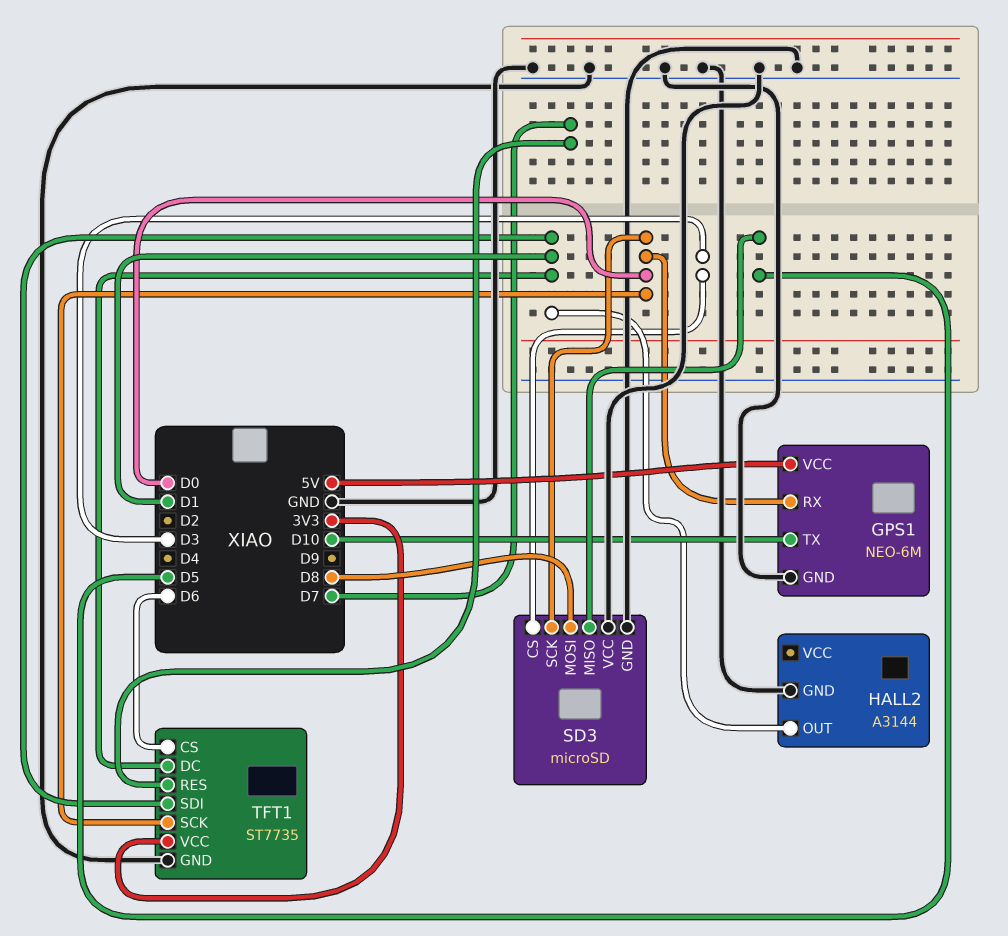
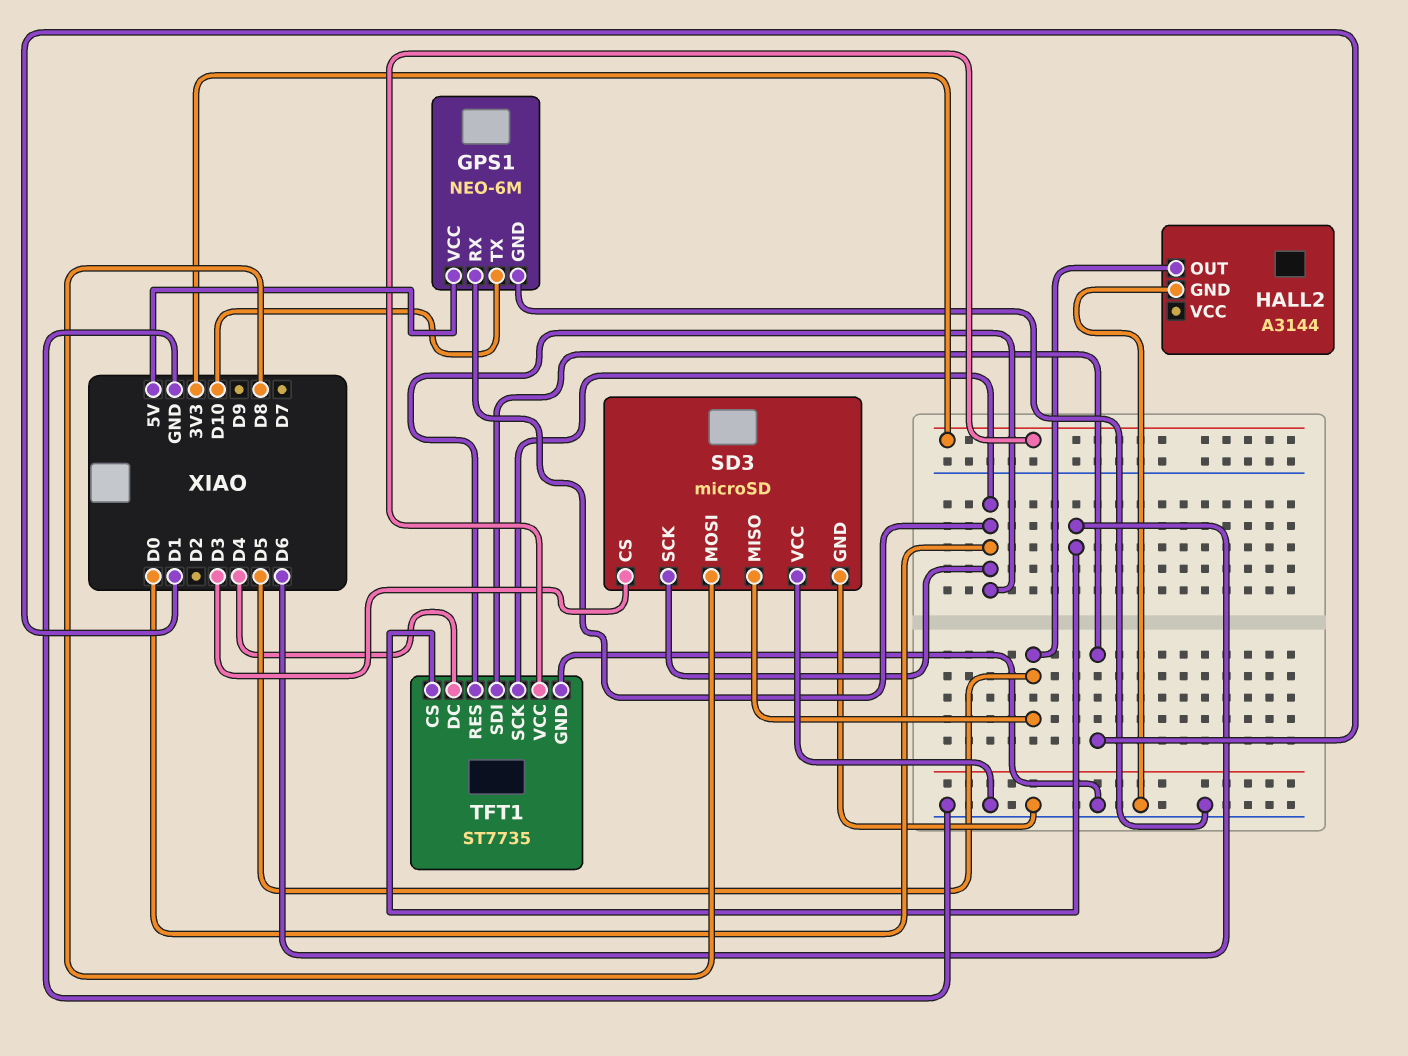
HALL2 pin OUT: D1 -> D5
TFT1 pin DC: D1 -> D4
TFT1 pin RES: D7 -> D0

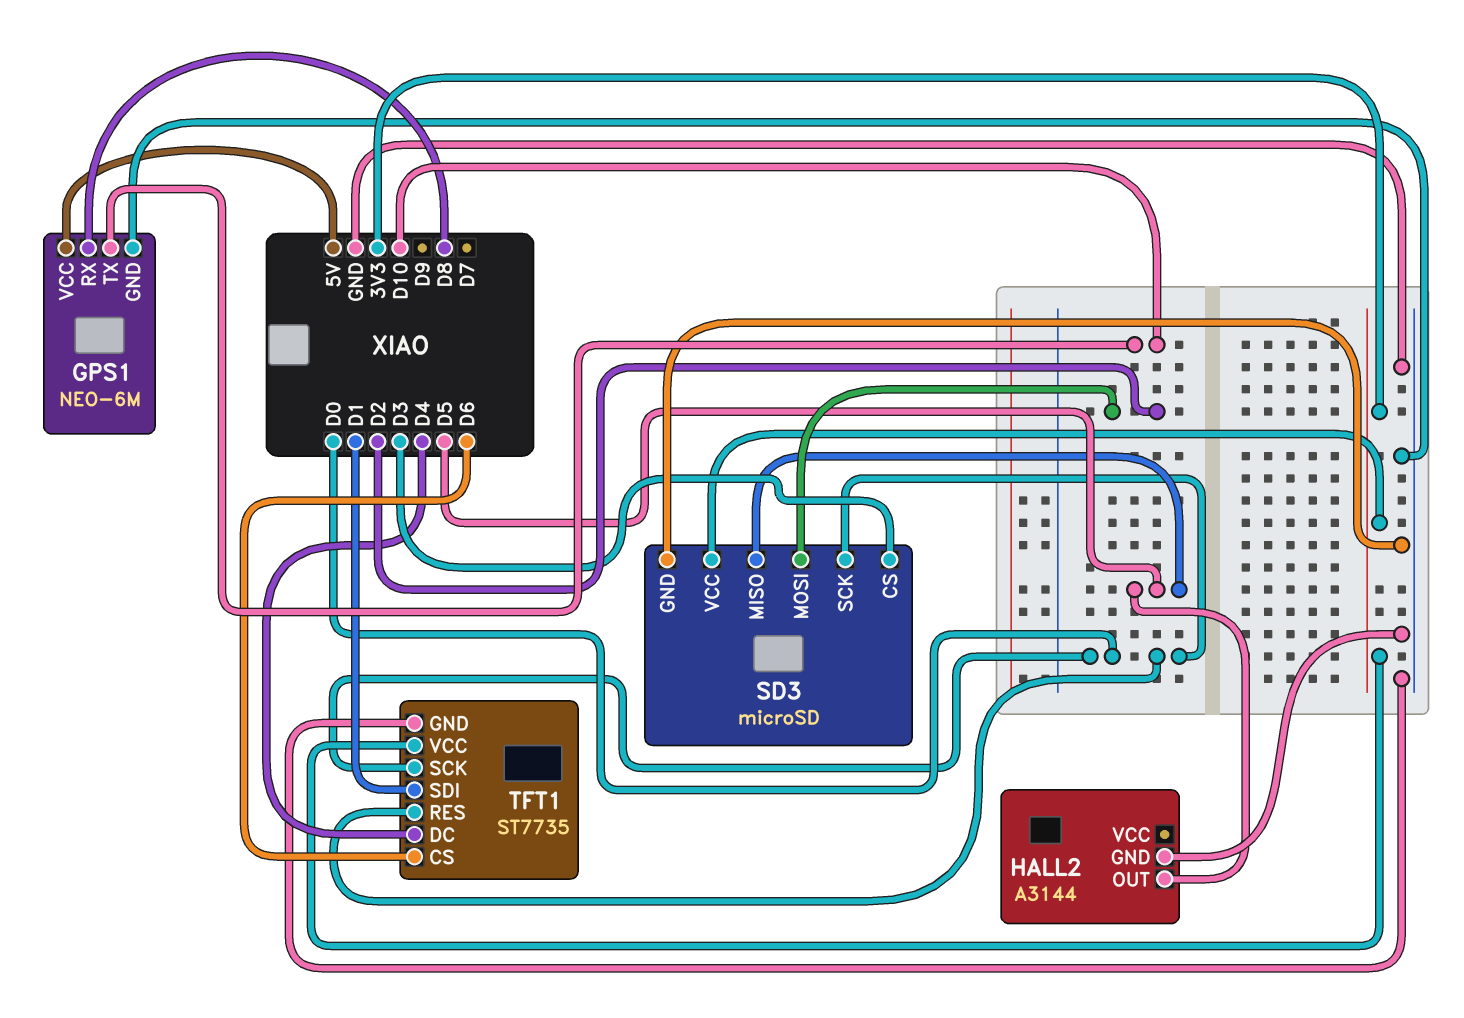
GPS1 pin RX: D0 -> D8
SD3 pin MOSI: D8 -> D2
SD3 pin VCC: GND -> 3V3

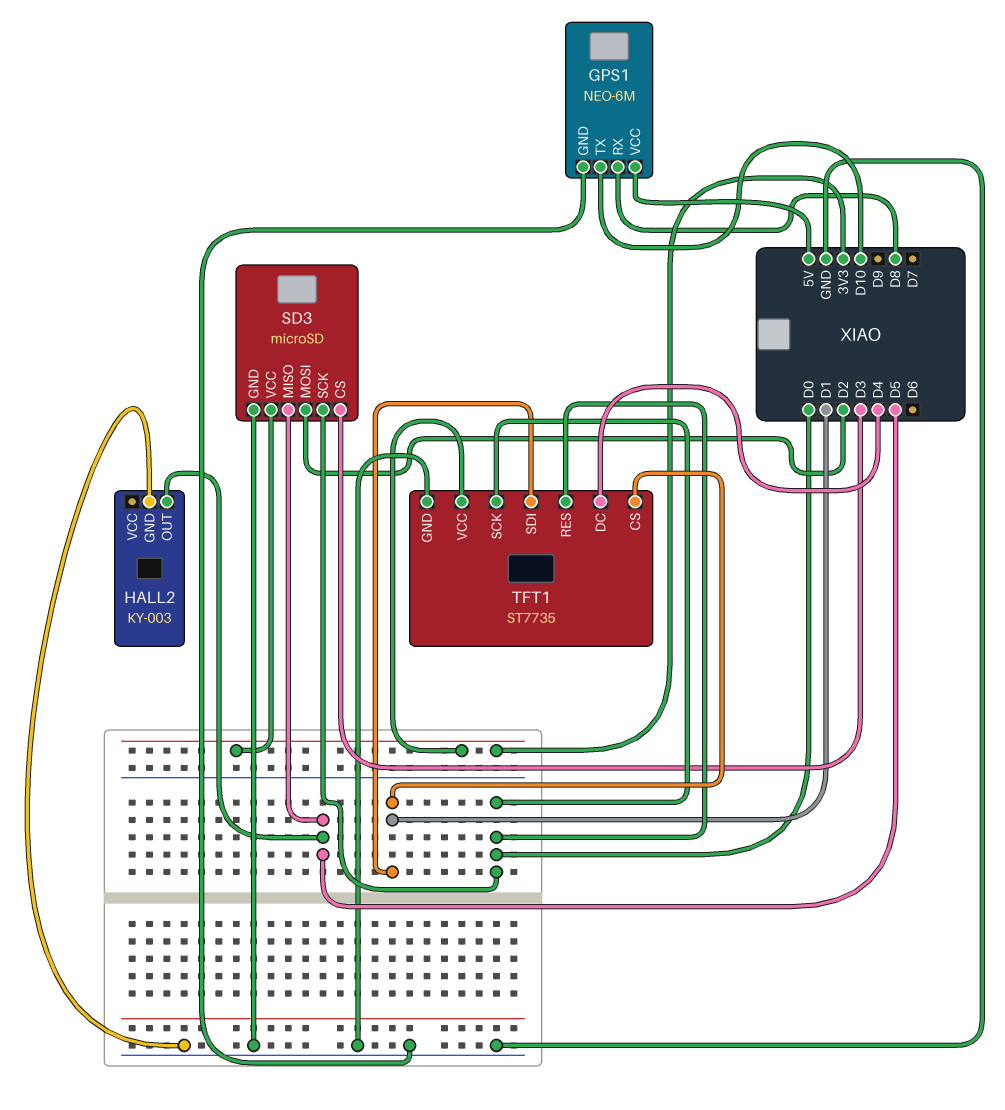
HALL2: A3144 -> KY-003
TFT1 pin CS: D6 -> D1

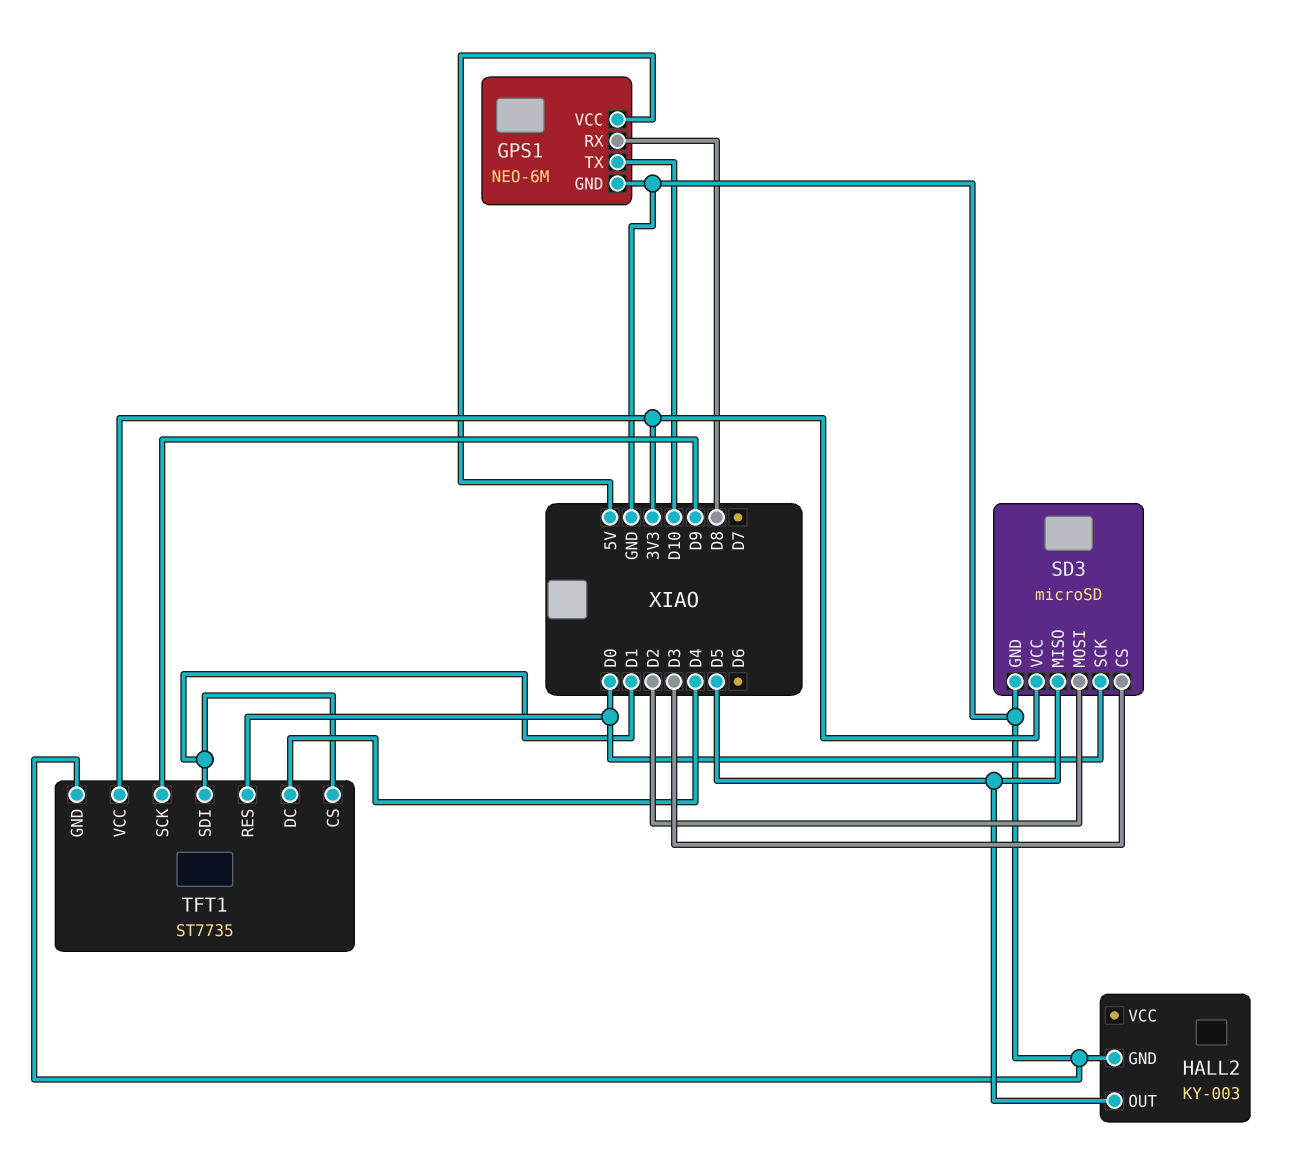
TFT1 pin SCK: D0 -> D9

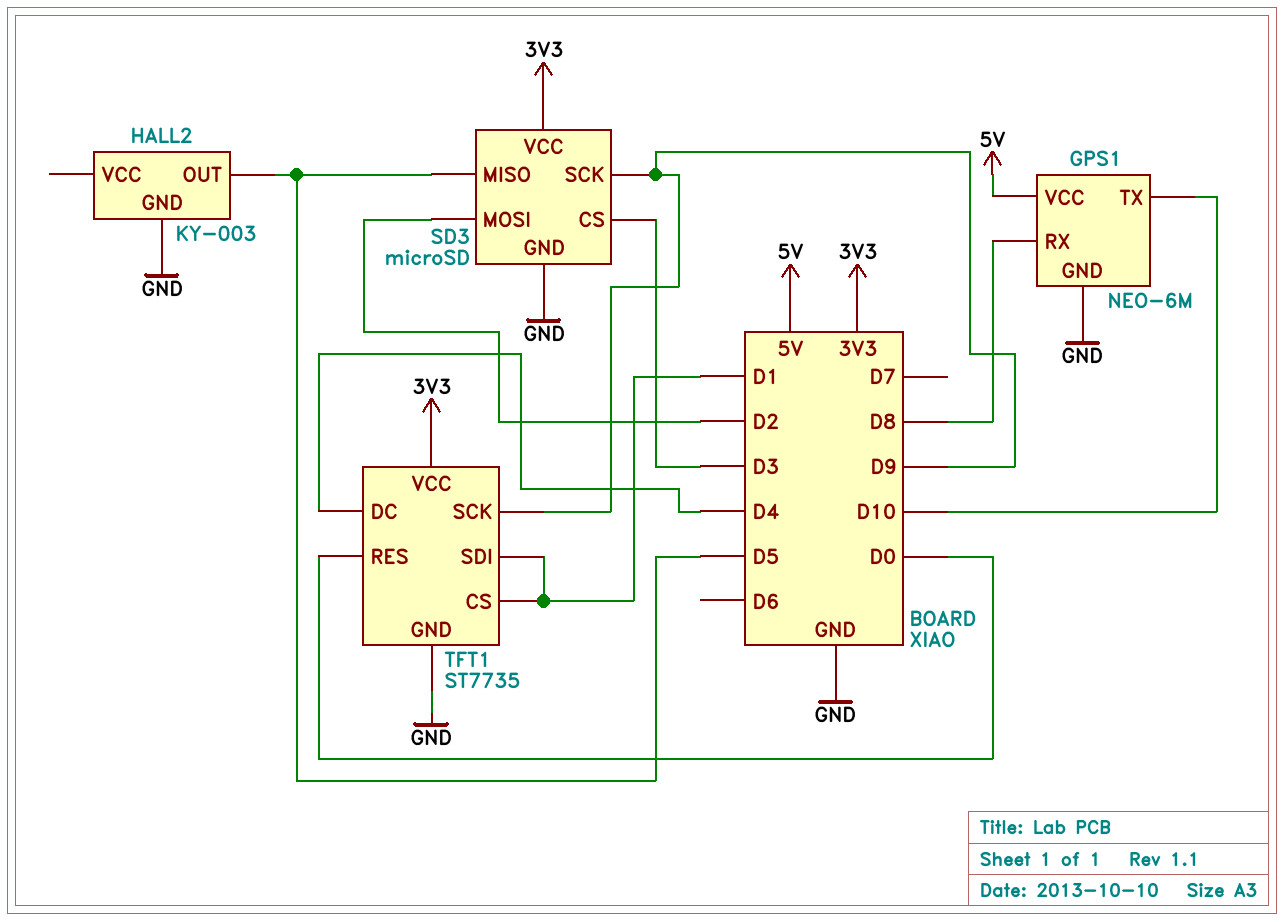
SD3 pin SCK: D0 -> D9

